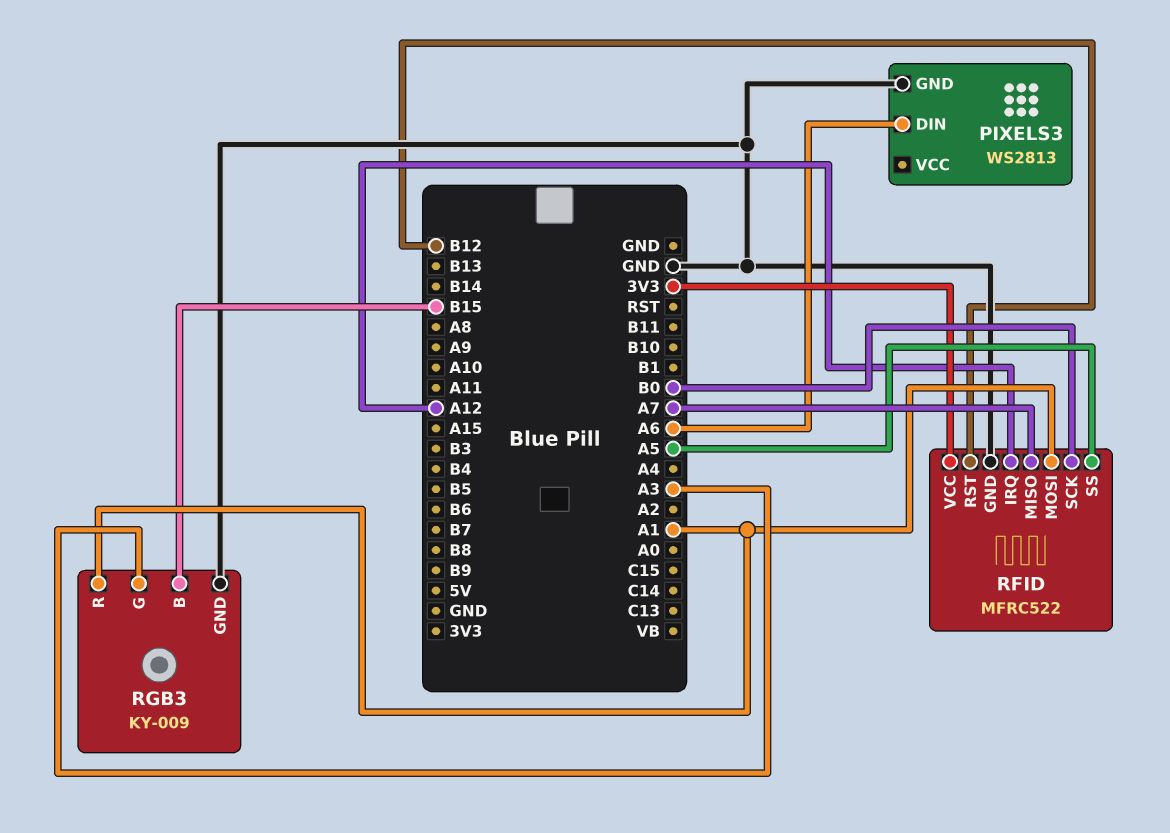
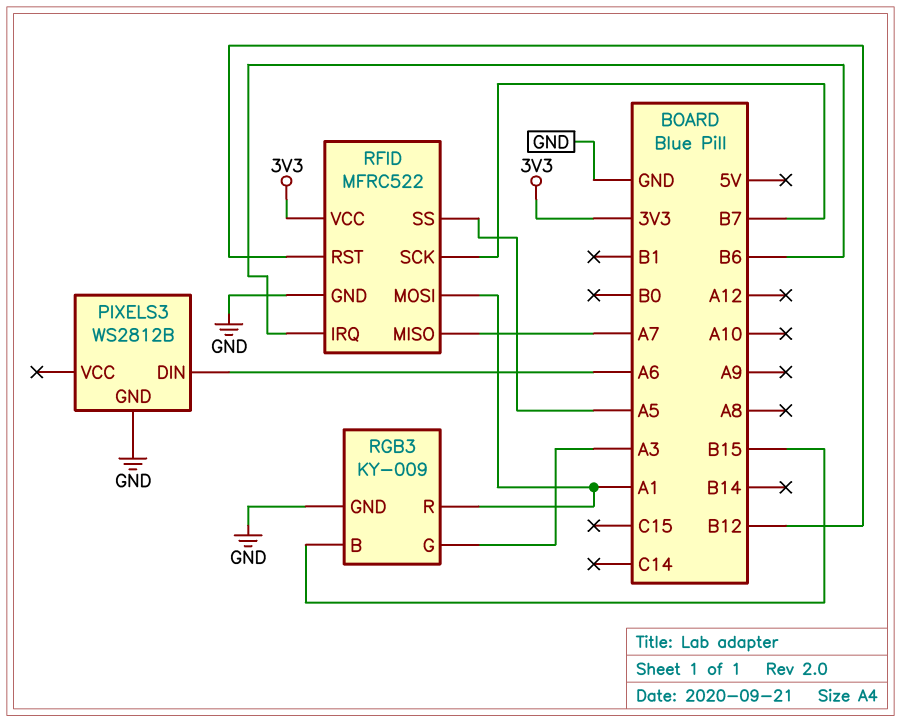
PIXELS3: WS2813 -> WS2812B
RFID pin IRQ: A12 -> B6
RFID pin SCK: B0 -> B7

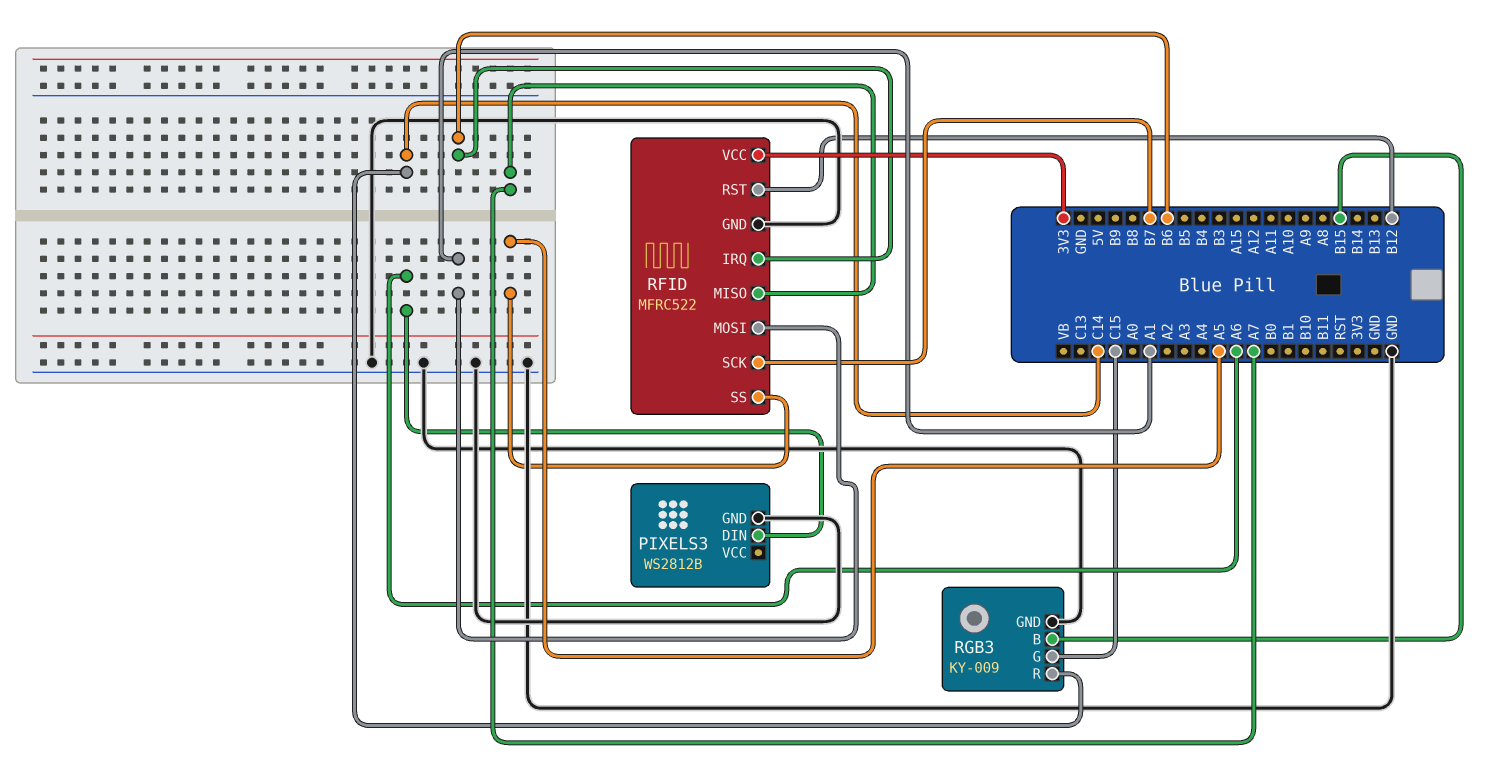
RGB3 pin G: A3 -> C15
RGB3 pin R: A1 -> C14

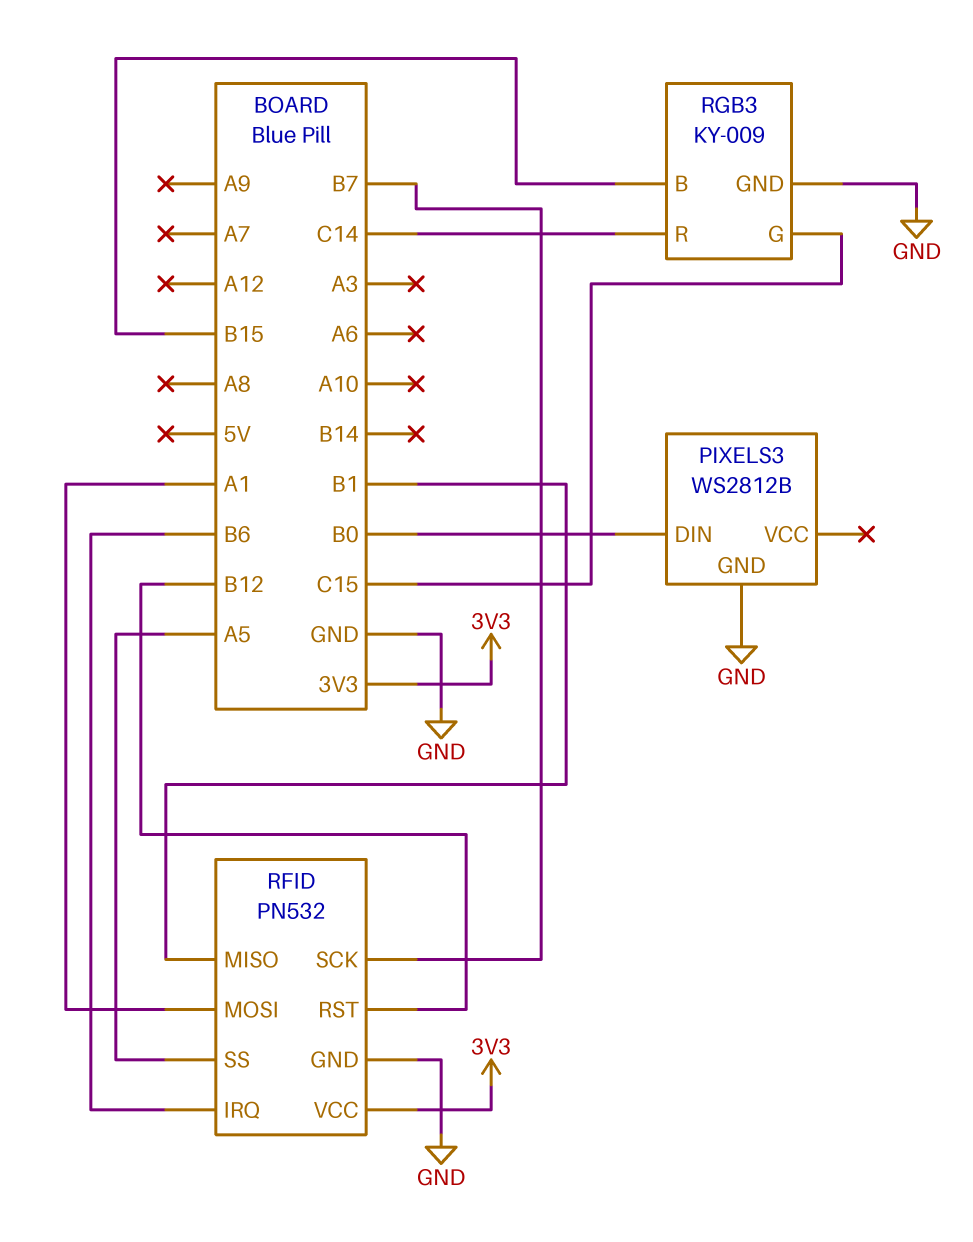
PIXELS3 pin DIN: A6 -> B0
RFID: MFRC522 -> PN532
RFID pin MISO: A7 -> B1

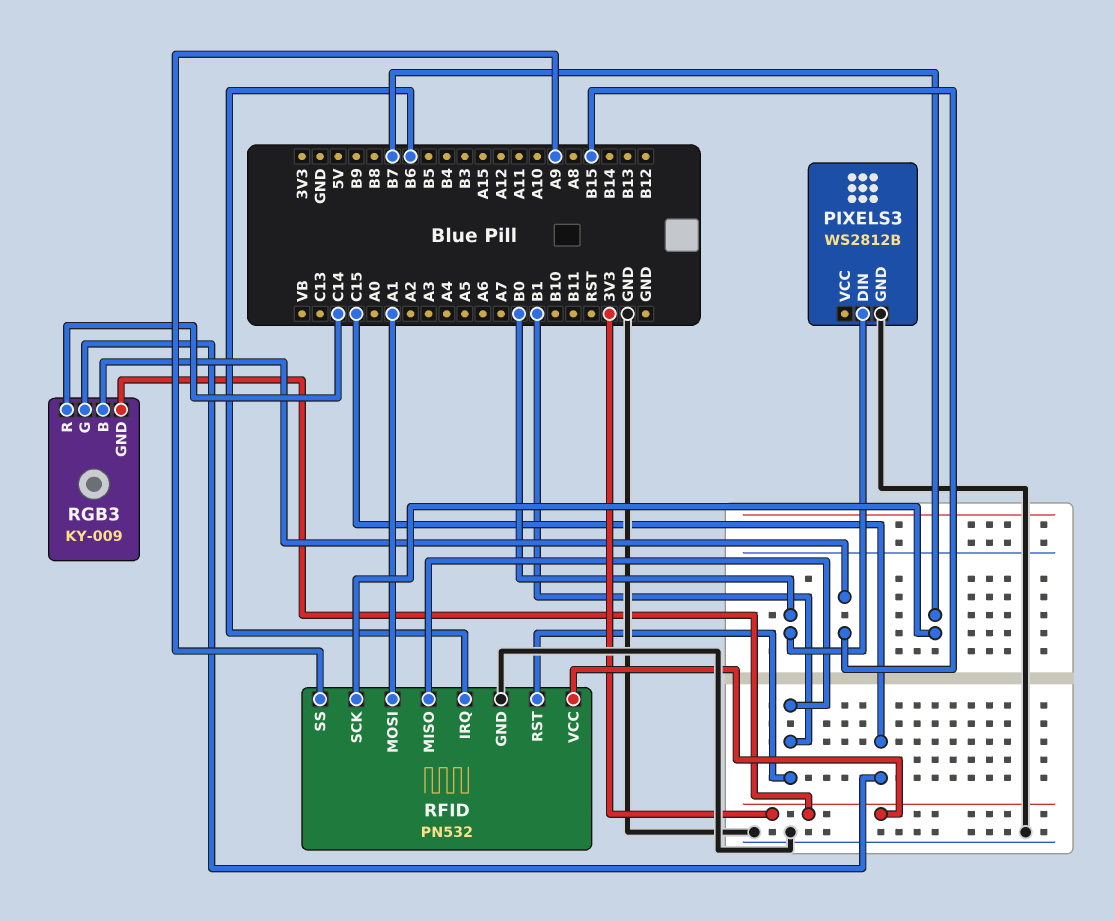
RFID pin RST: B12 -> B1
RFID pin SS: A5 -> A9
RGB3 pin GND: GND -> 3V3

